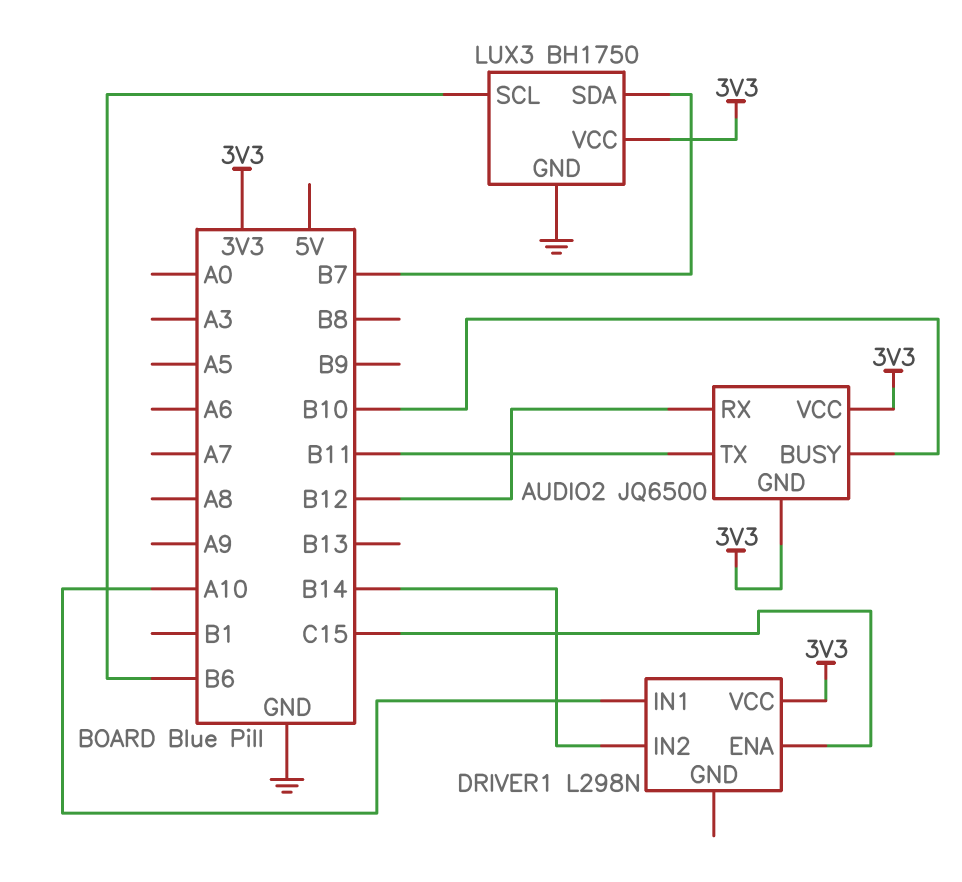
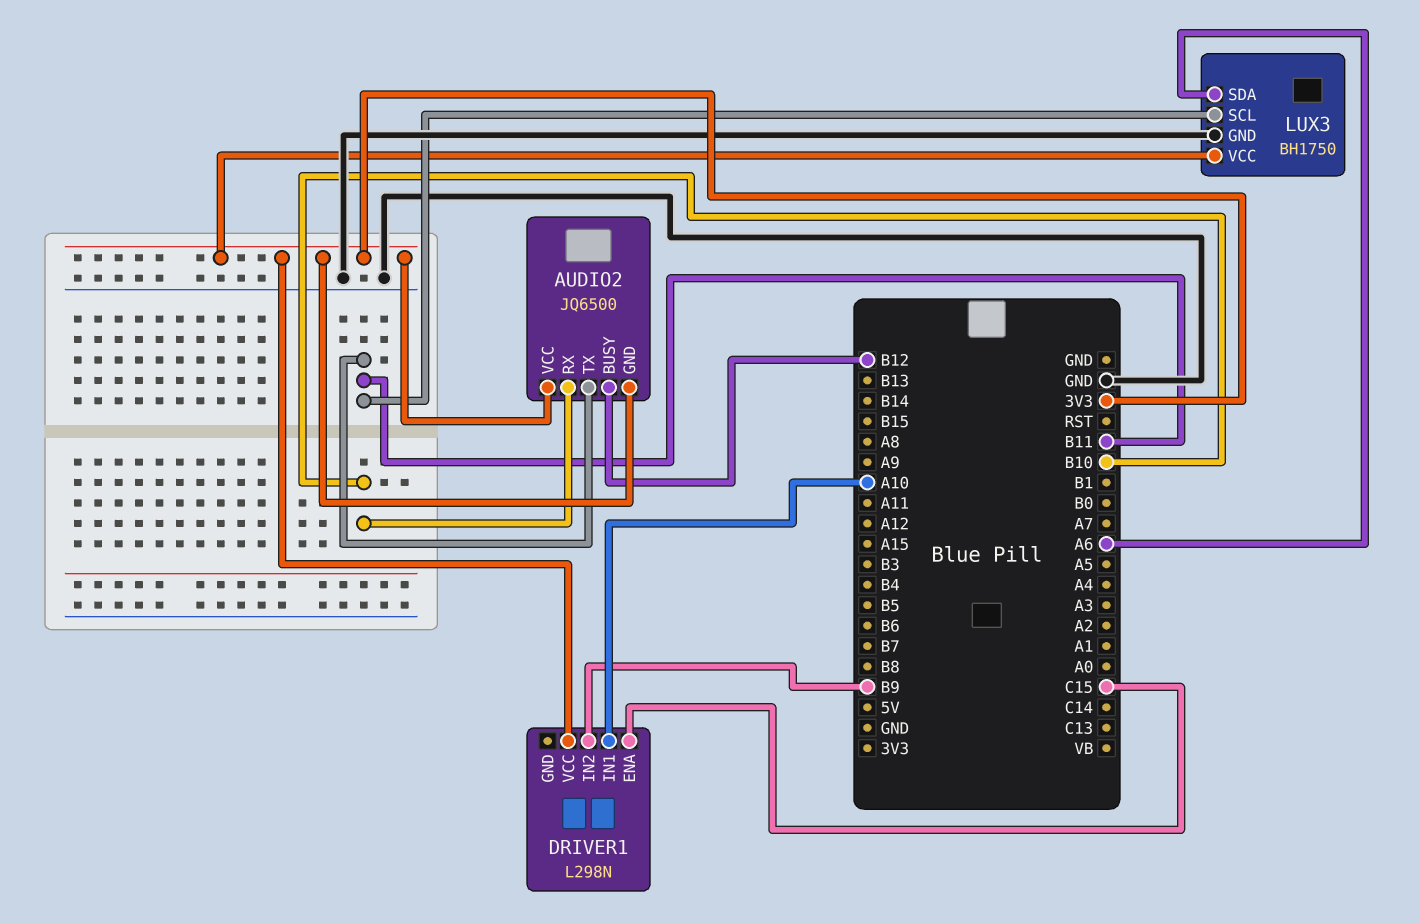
AUDIO2 pin BUSY: B10 -> B12
AUDIO2 pin RX: B12 -> B10
DRIVER1 pin IN2: B14 -> B9
LUX3 pin SCL: B6 -> B11
LUX3 pin SDA: B7 -> A6

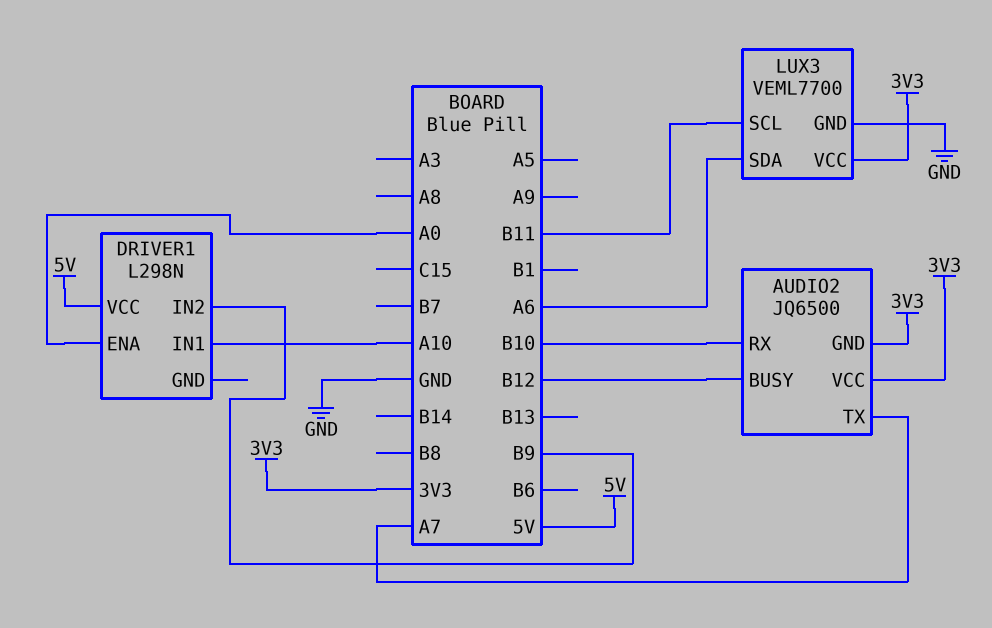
AUDIO2 pin TX: B11 -> A7
DRIVER1 pin ENA: C15 -> A0
DRIVER1 pin VCC: 3V3 -> 5V
LUX3: BH1750 -> VEML7700

